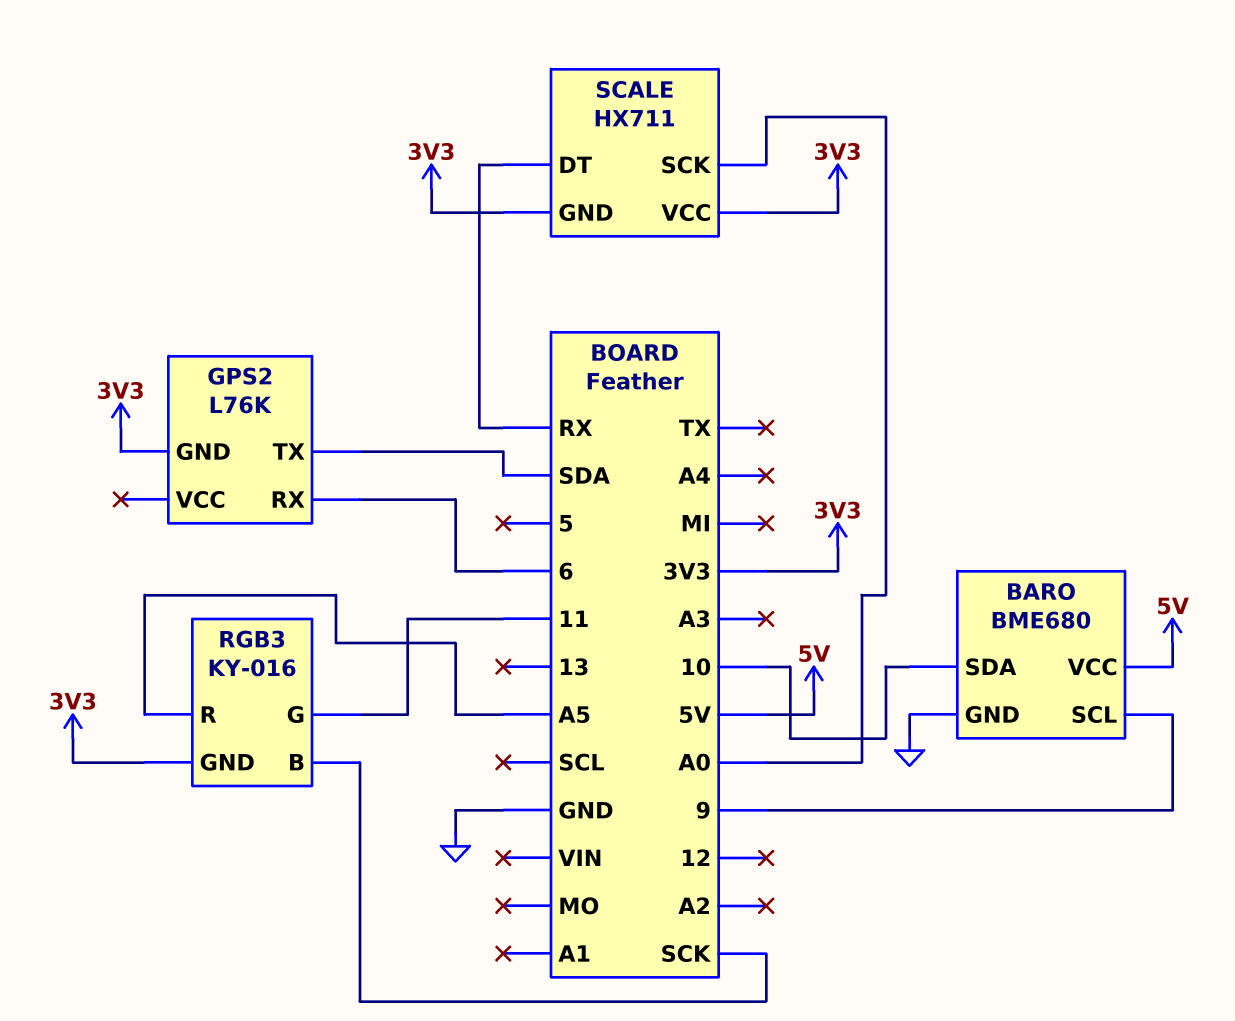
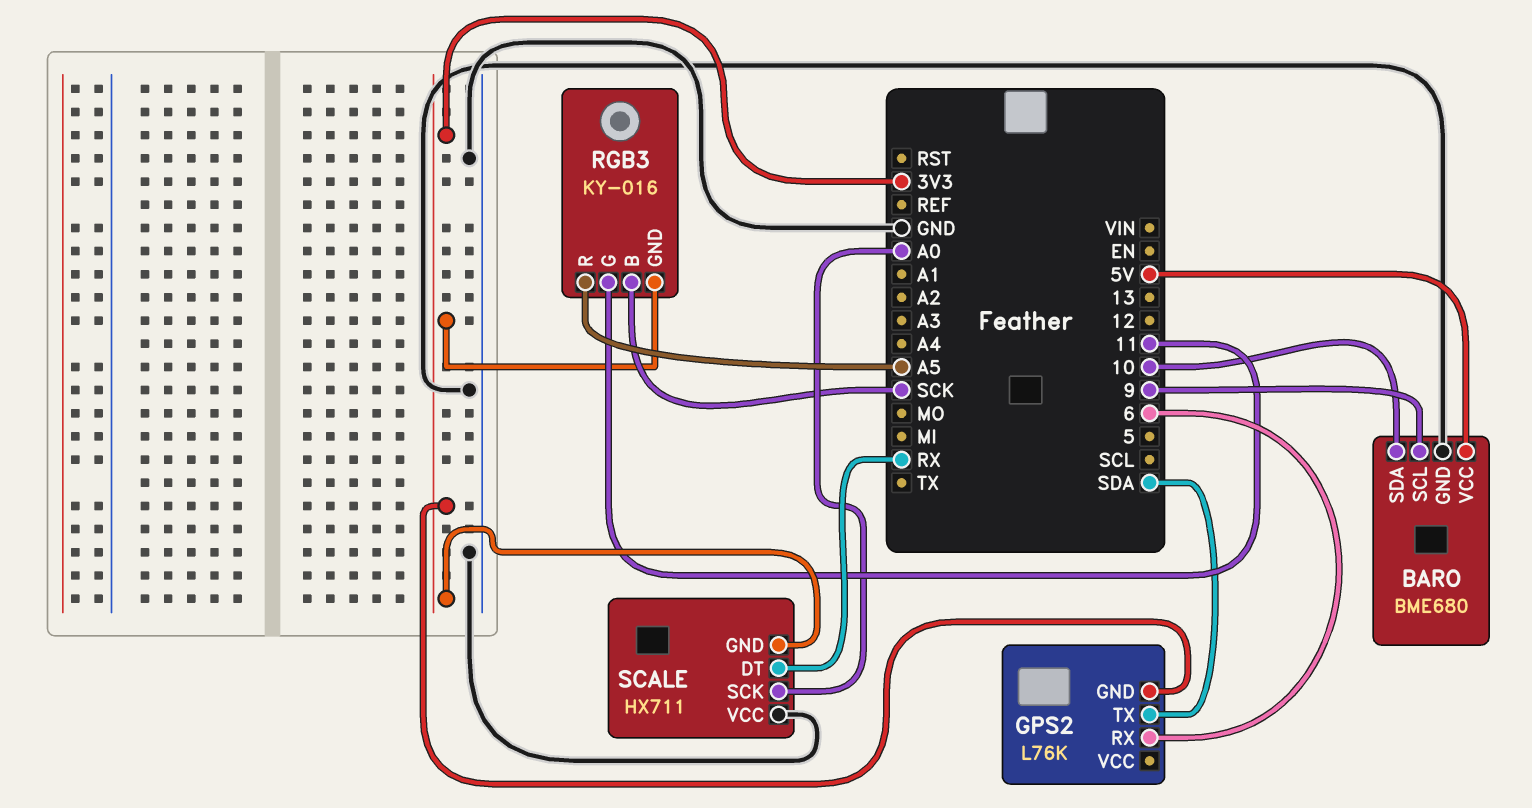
SCALE pin VCC: 3V3 -> GND

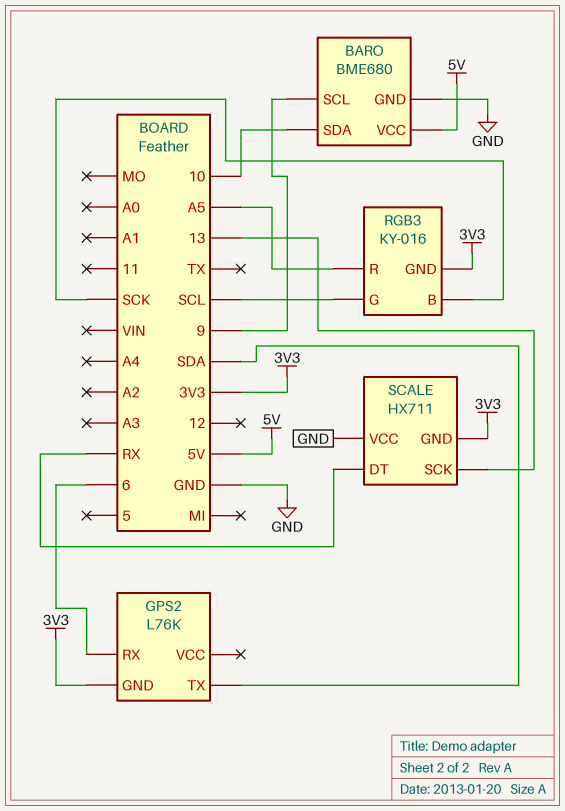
RGB3 pin G: 11 -> SCL
SCALE pin SCK: A0 -> 13

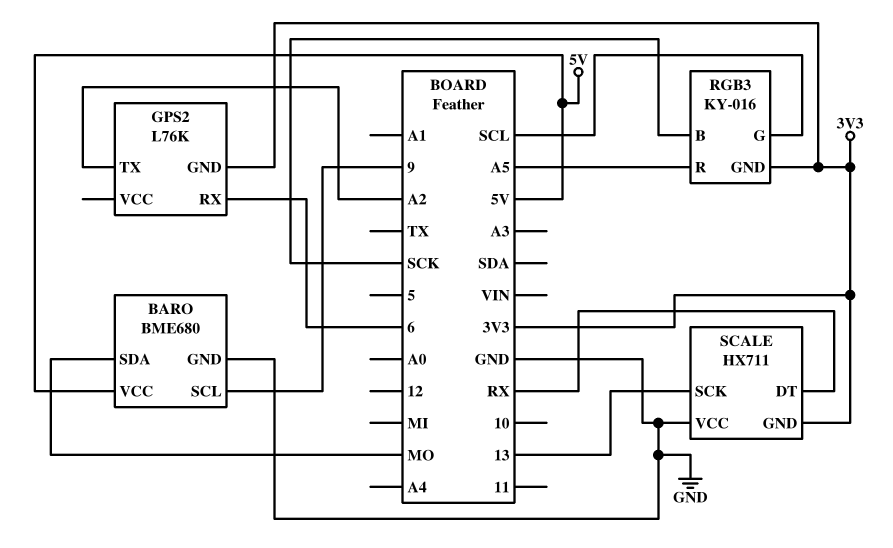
BARO pin SDA: 10 -> MO
GPS2 pin TX: SDA -> A2

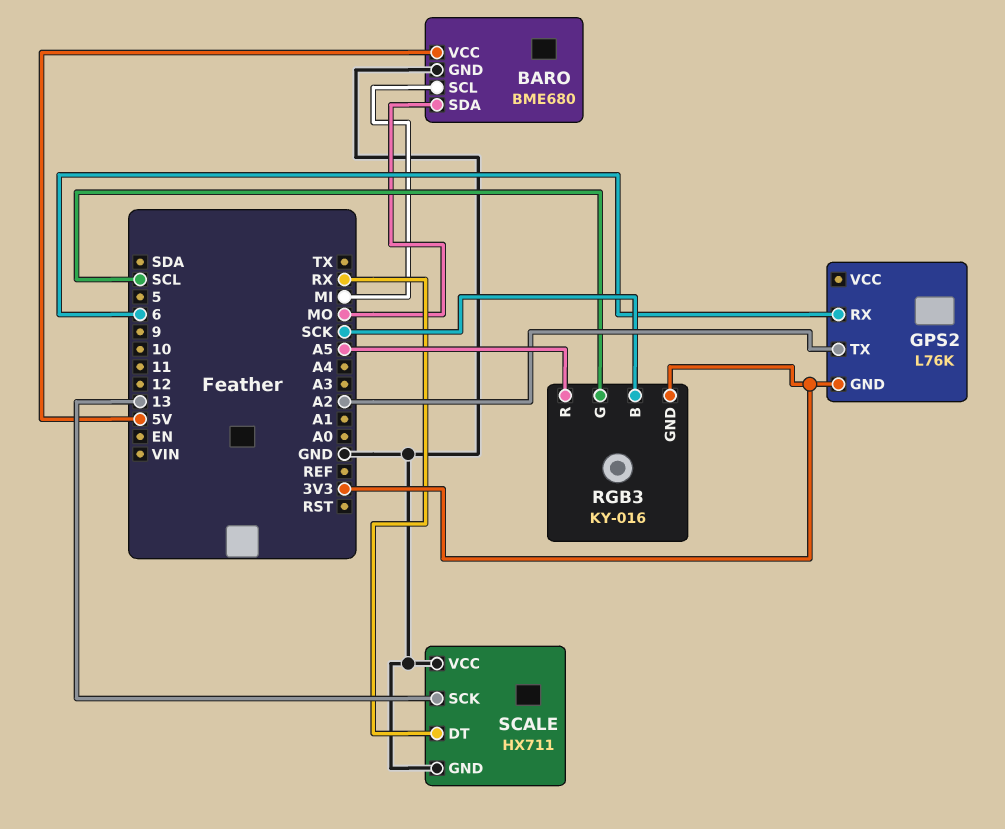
BARO pin SCL: 9 -> MI
SCALE pin GND: 3V3 -> GND

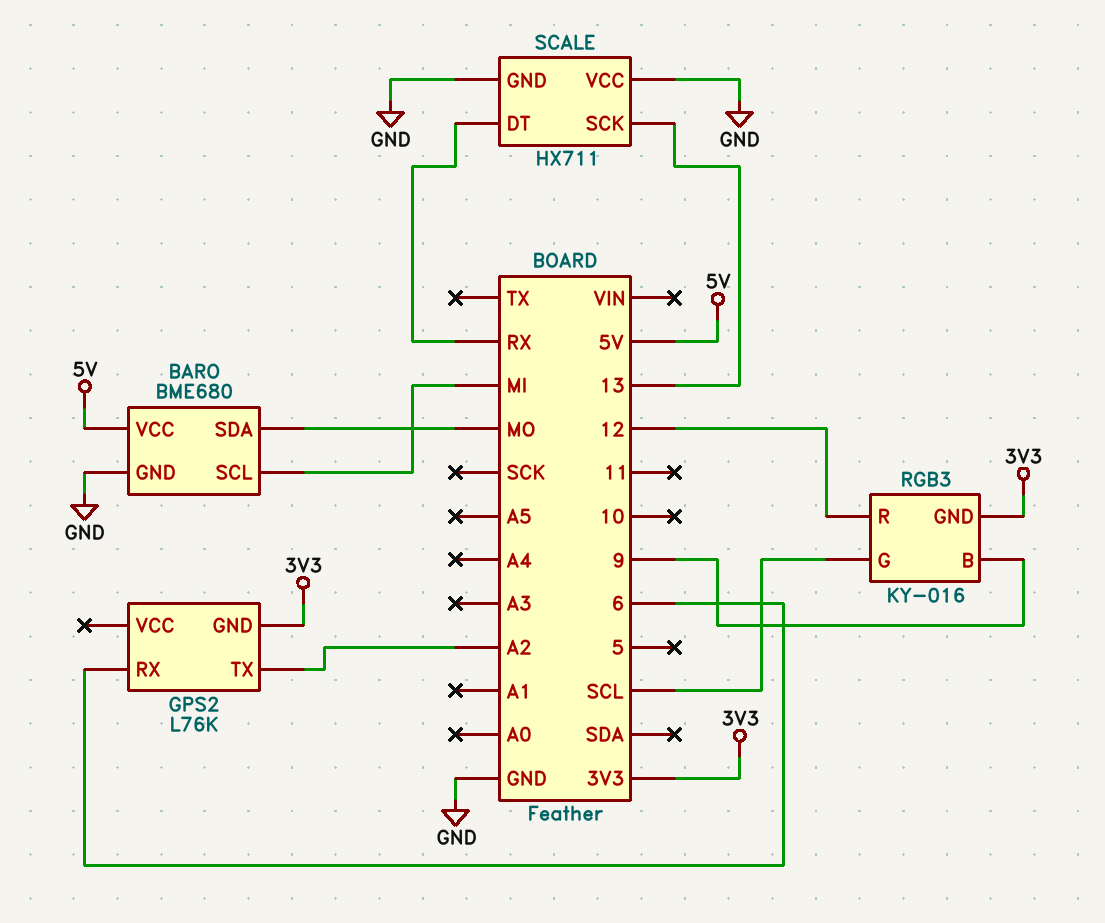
RGB3 pin B: SCK -> 9
RGB3 pin R: A5 -> 12

